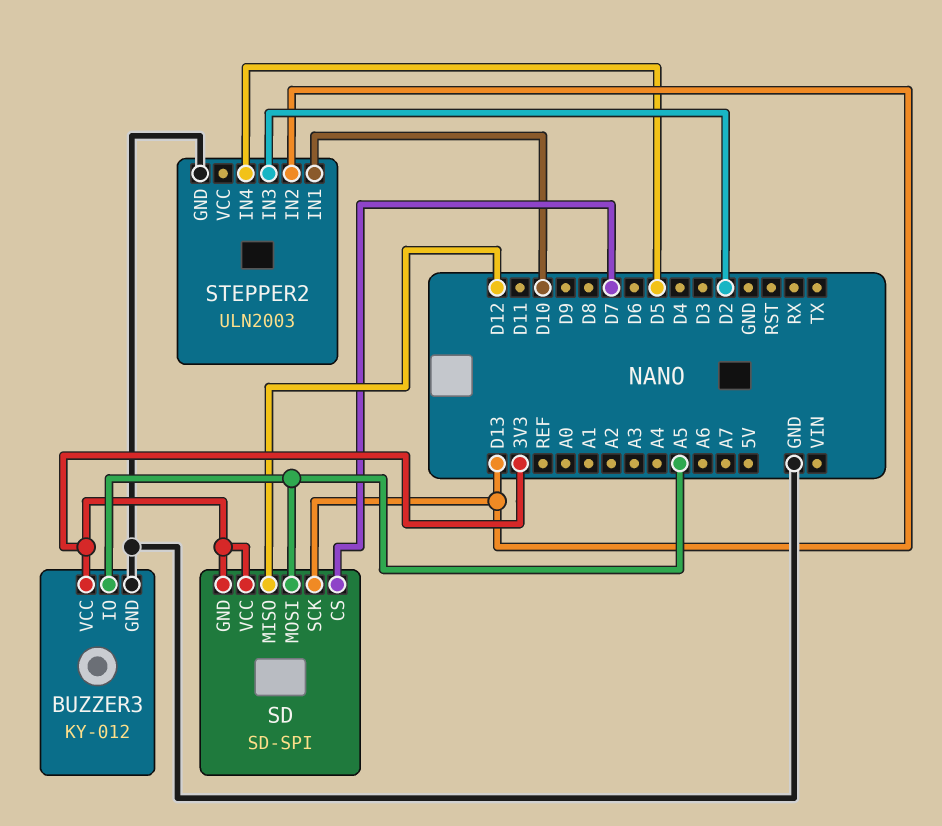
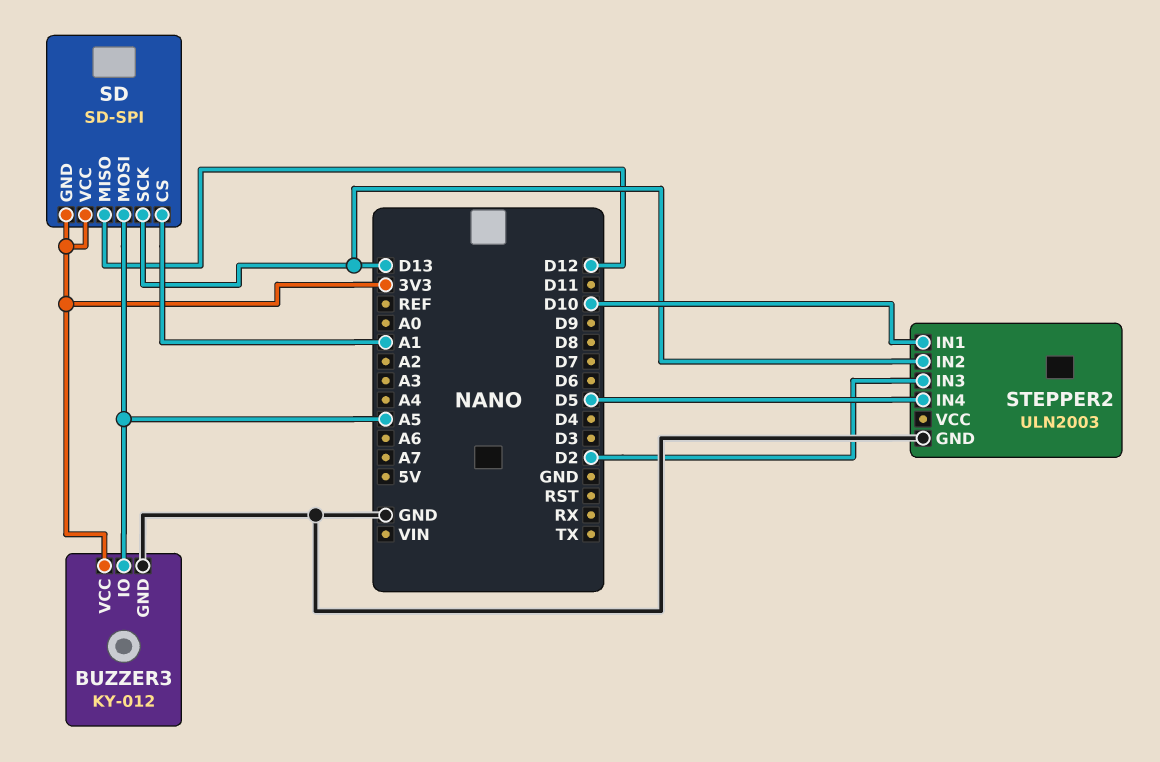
SD pin CS: D7 -> A1

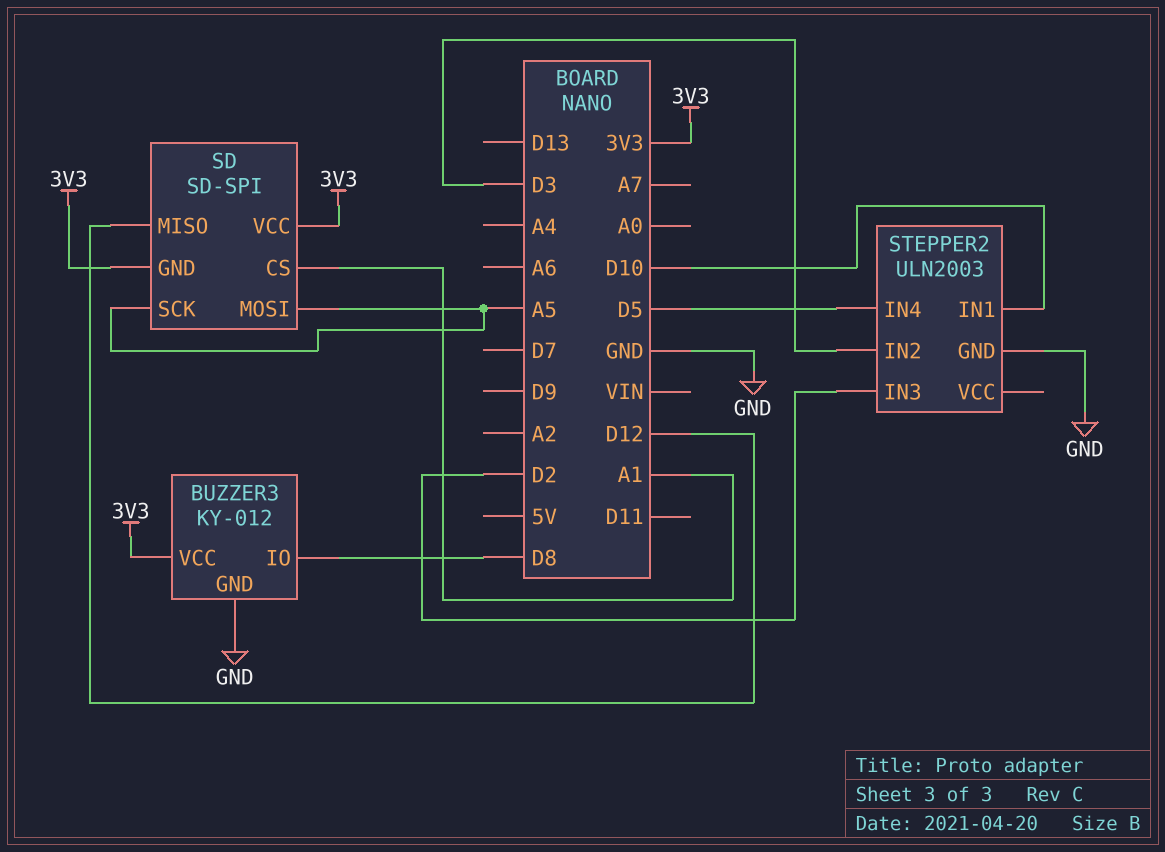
BUZZER3 pin IO: A5 -> D8
SD pin SCK: D13 -> A5
STEPPER2 pin IN2: D13 -> D3

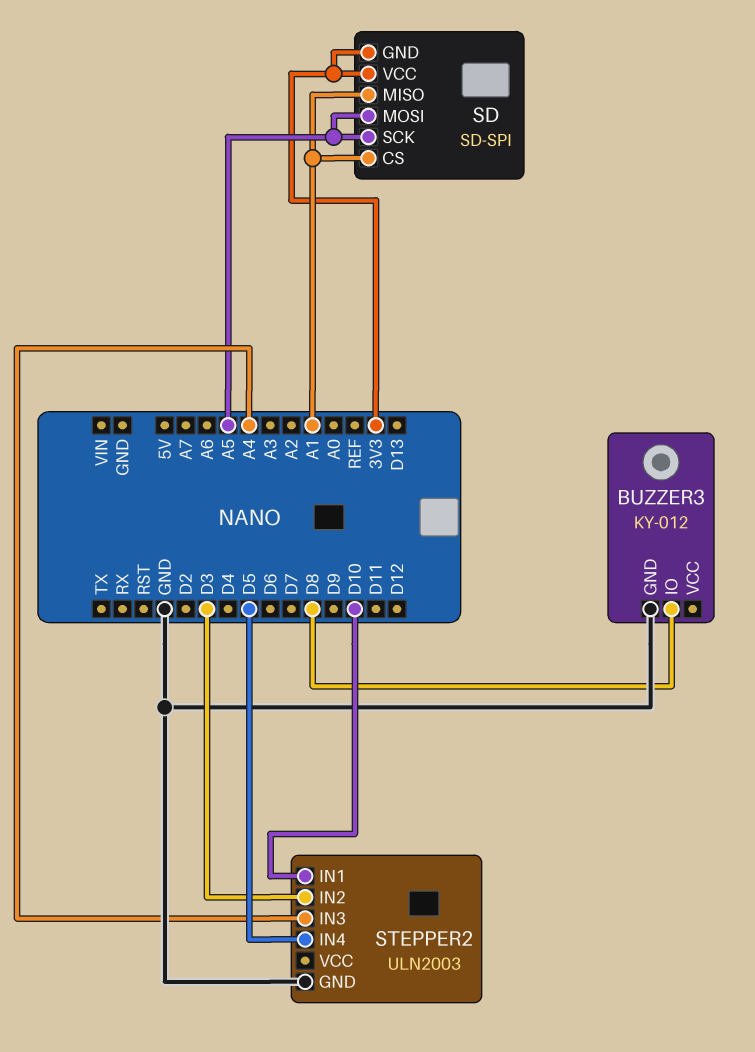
BUZZER3 pin VCC: 3V3 -> none
SD pin MISO: D12 -> A1
STEPPER2 pin IN3: D2 -> A4

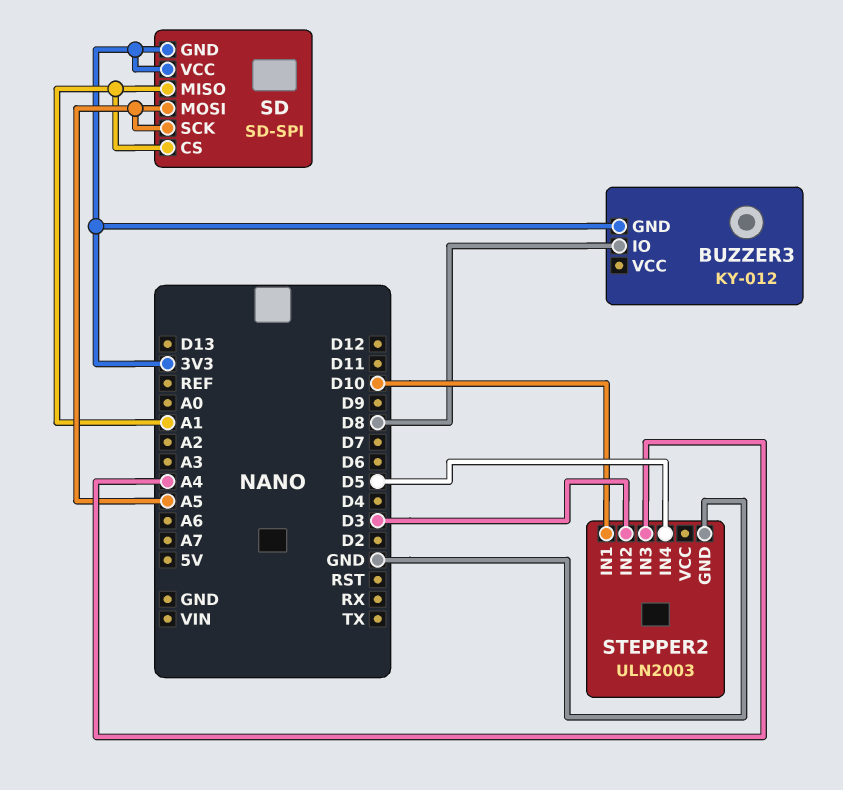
BUZZER3 pin GND: GND -> 3V3

